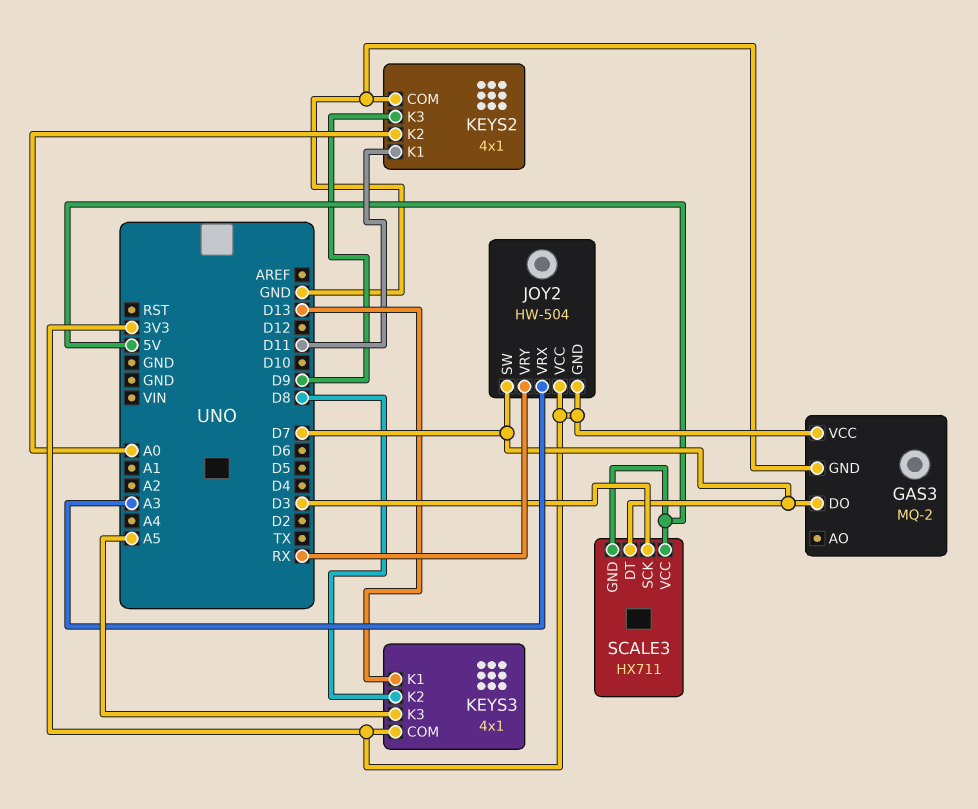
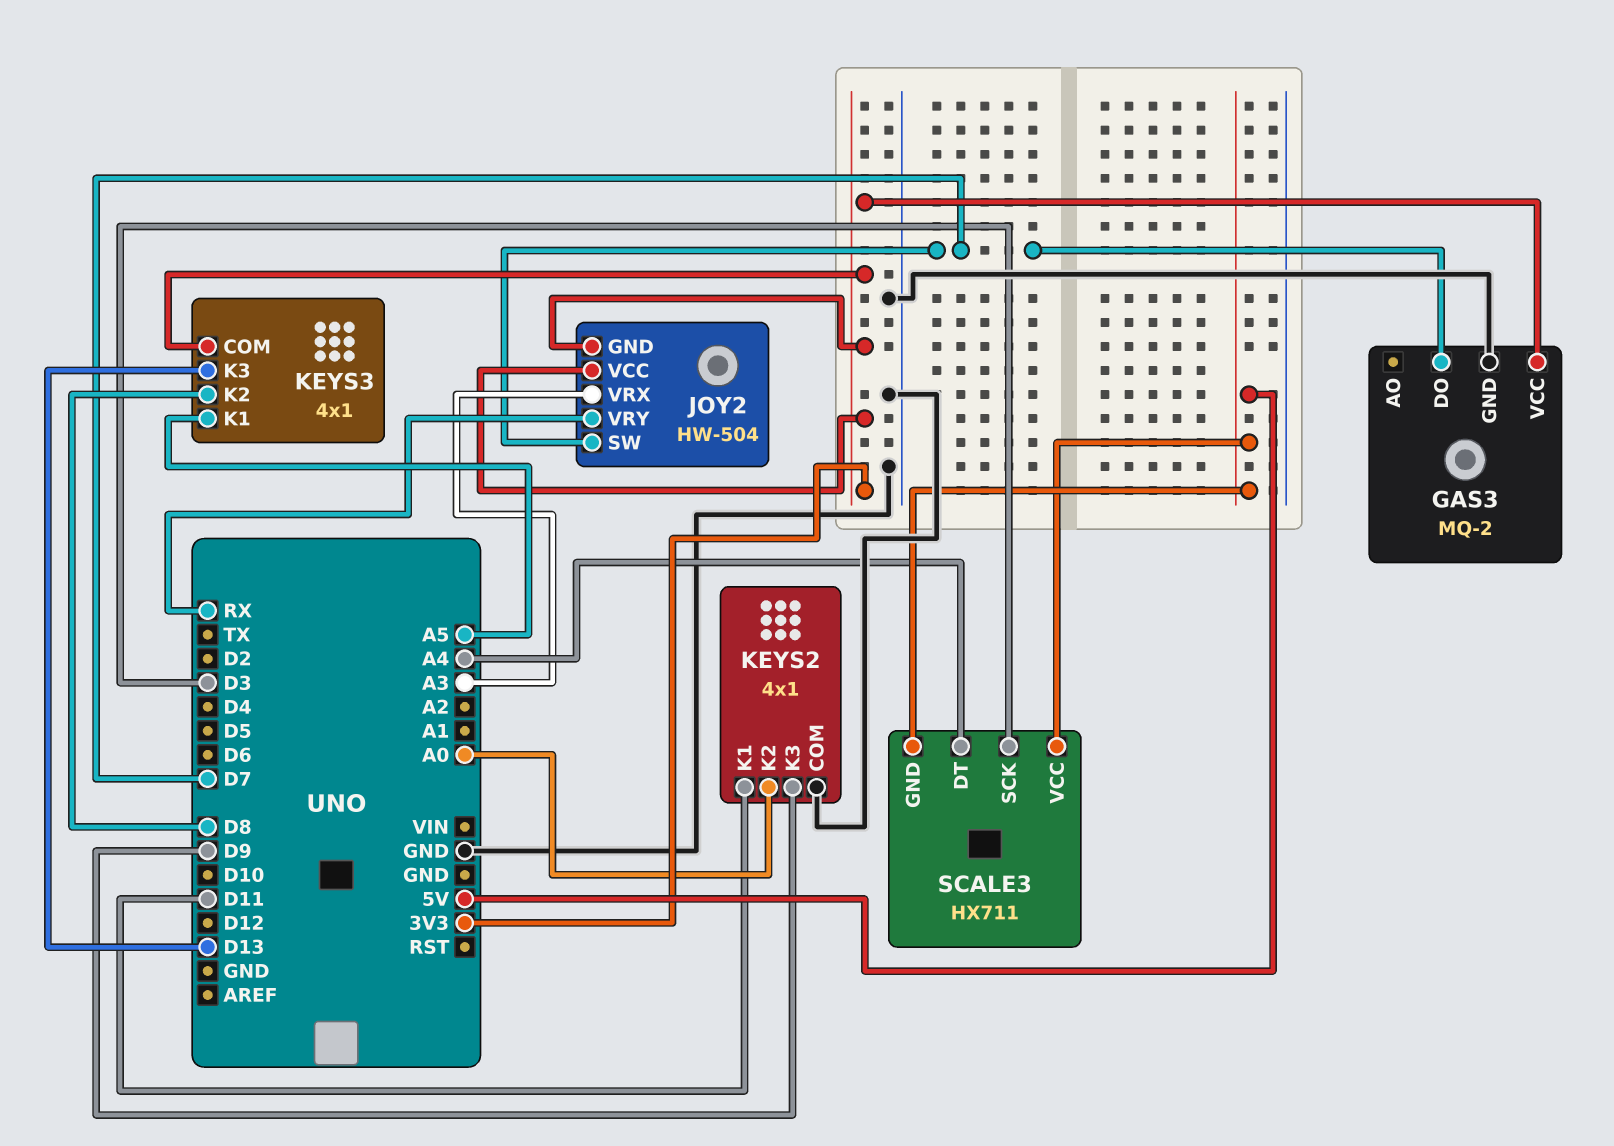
KEYS3 pin K1: D13 -> A5
KEYS3 pin K3: A5 -> D13
SCALE3 pin DT: D7 -> A4

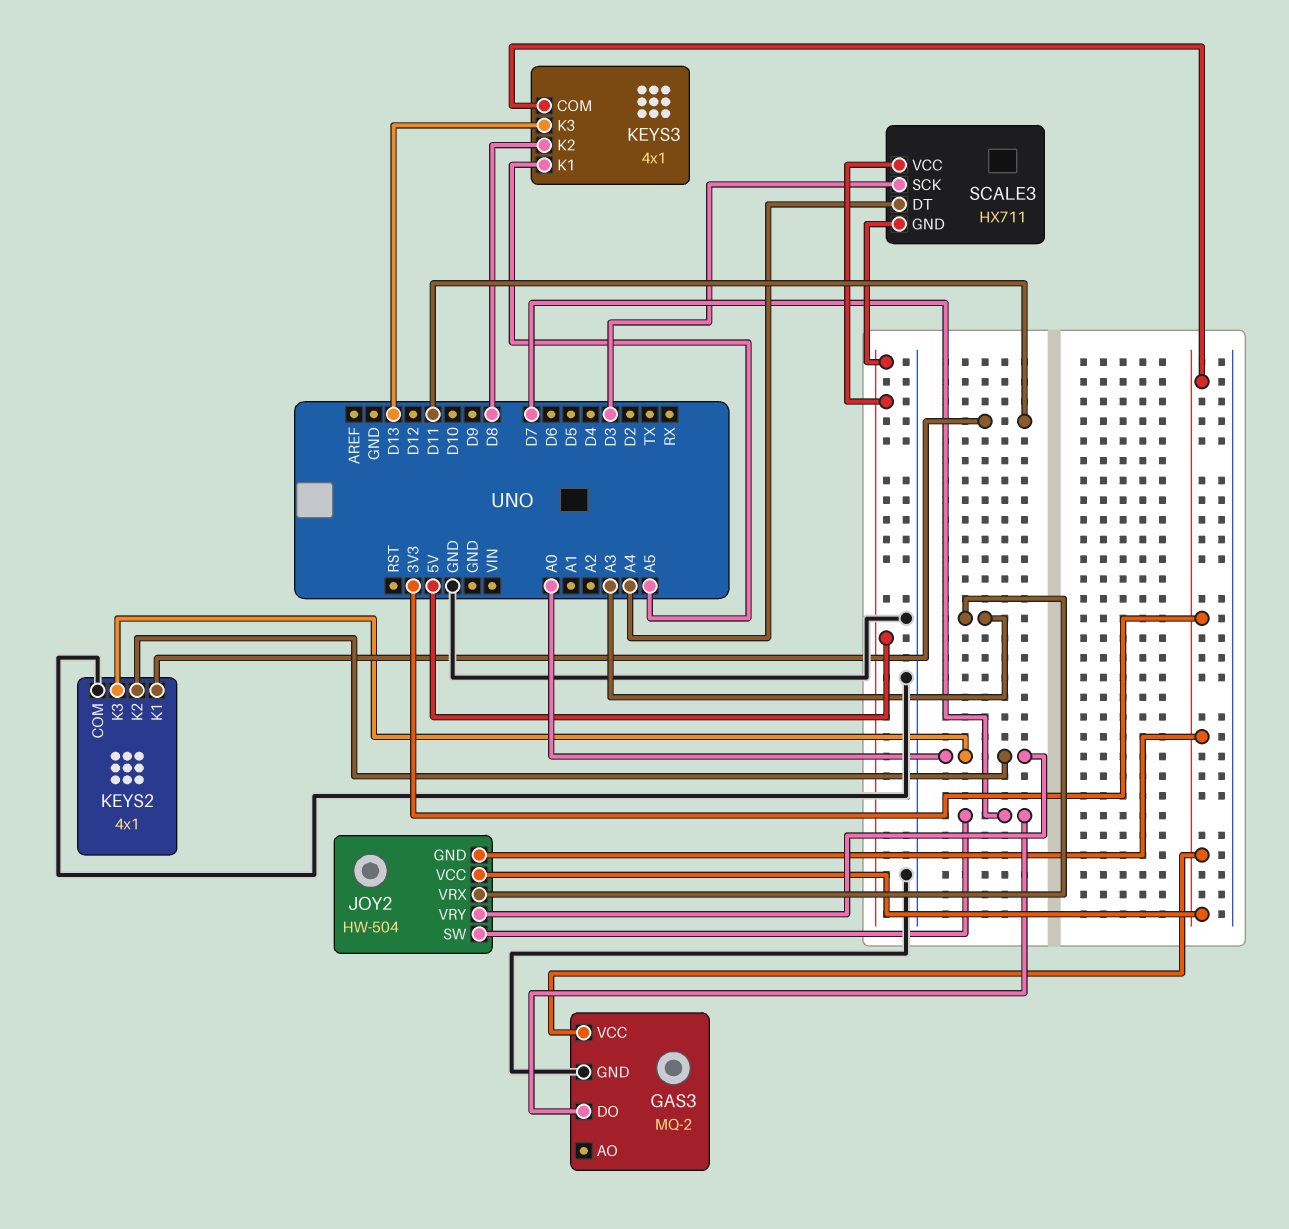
JOY2 pin VRY: RX -> A0
KEYS2 pin K3: D9 -> A0

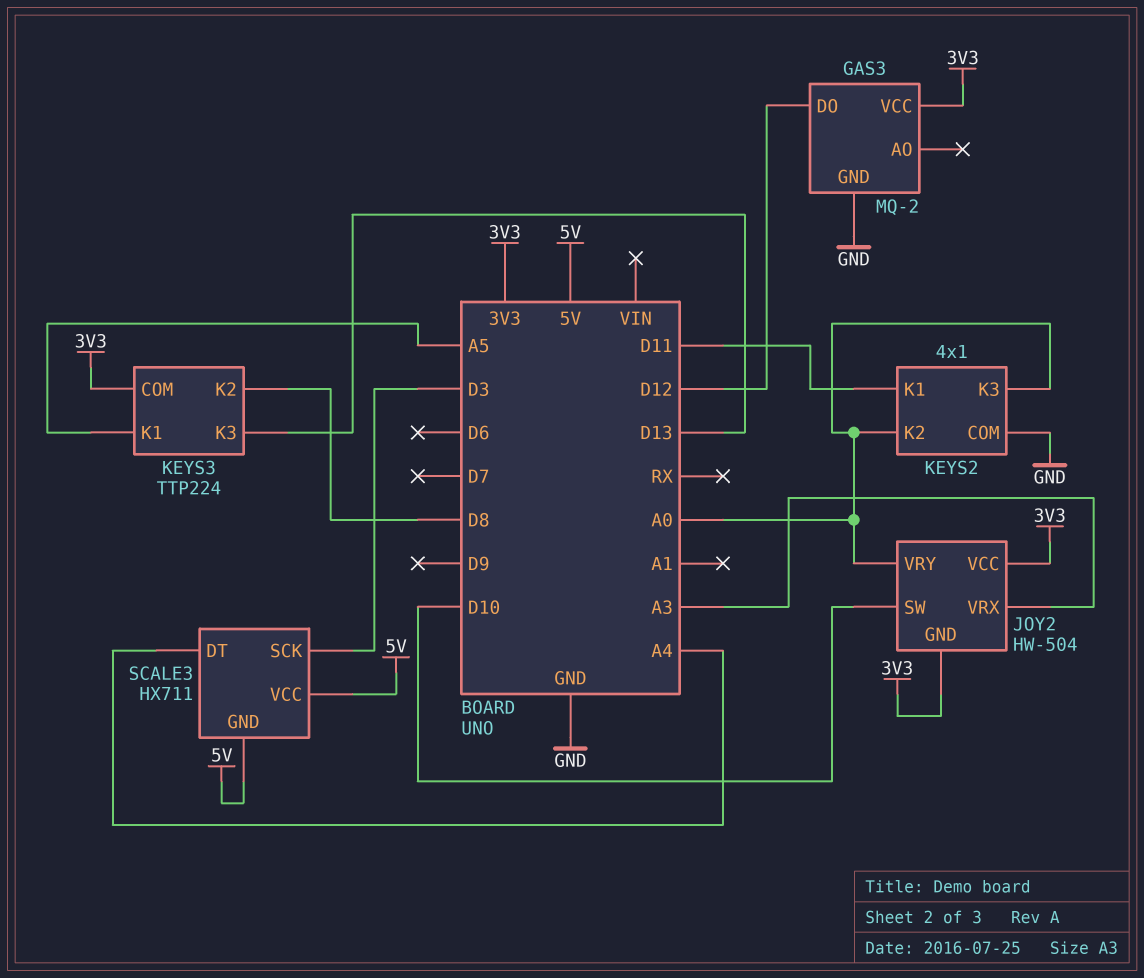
GAS3 pin DO: D7 -> D12
JOY2 pin SW: D7 -> D10
KEYS3: 4x1 -> TTP224

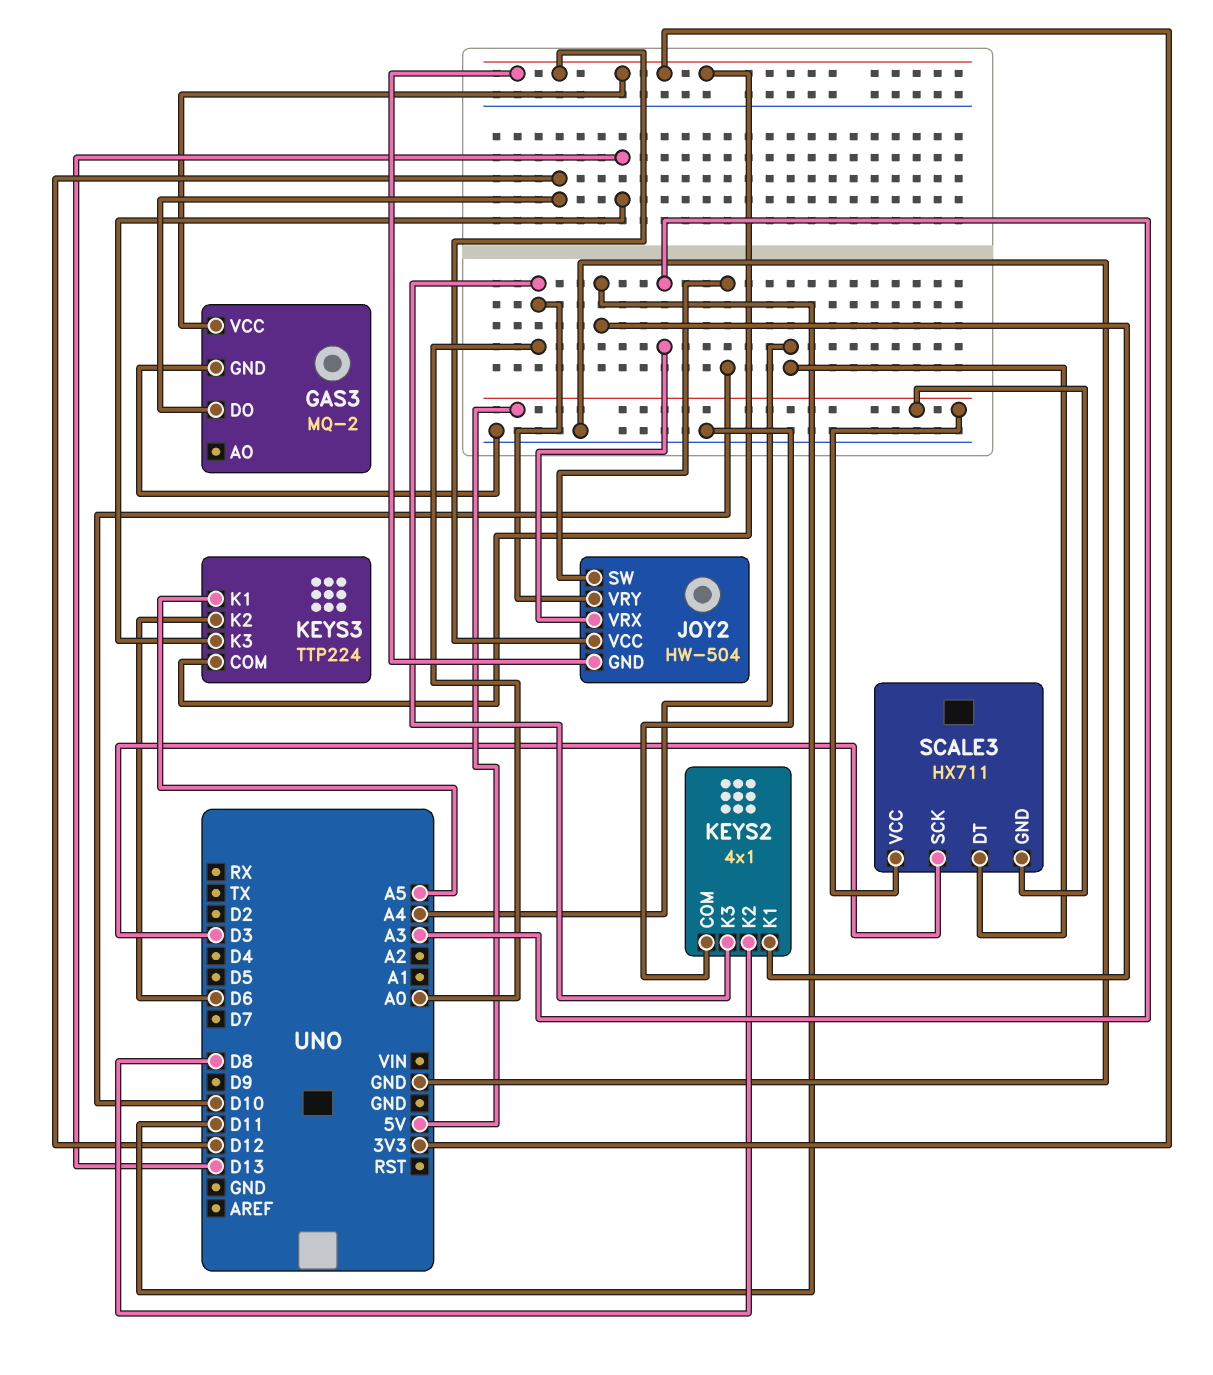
KEYS2 pin K2: A0 -> D8
KEYS3 pin K2: D8 -> D6

